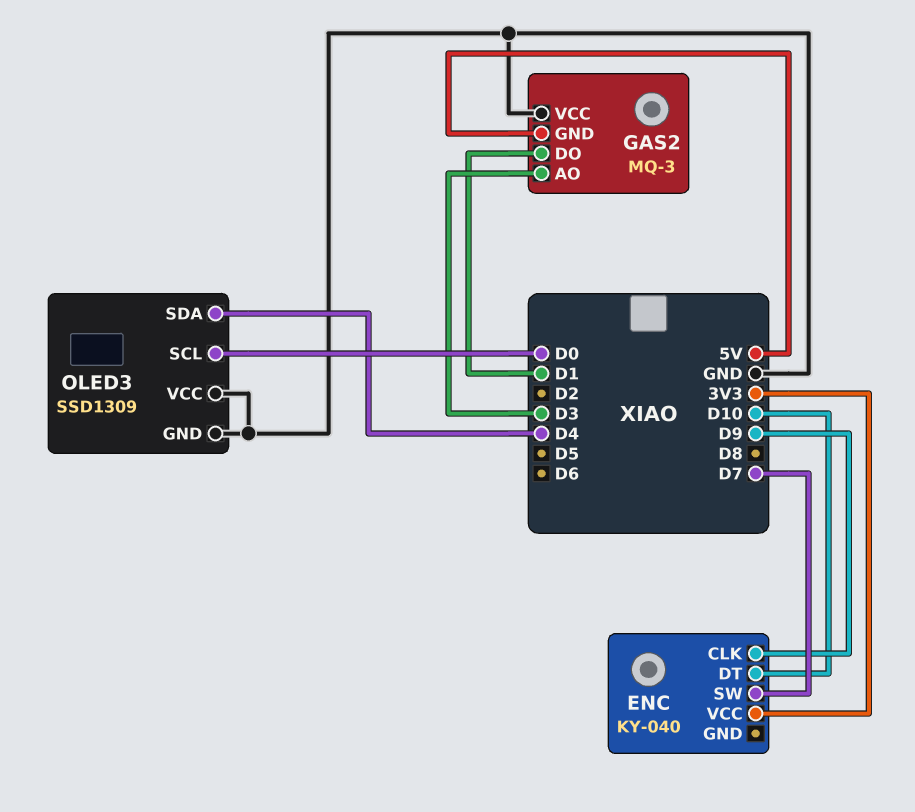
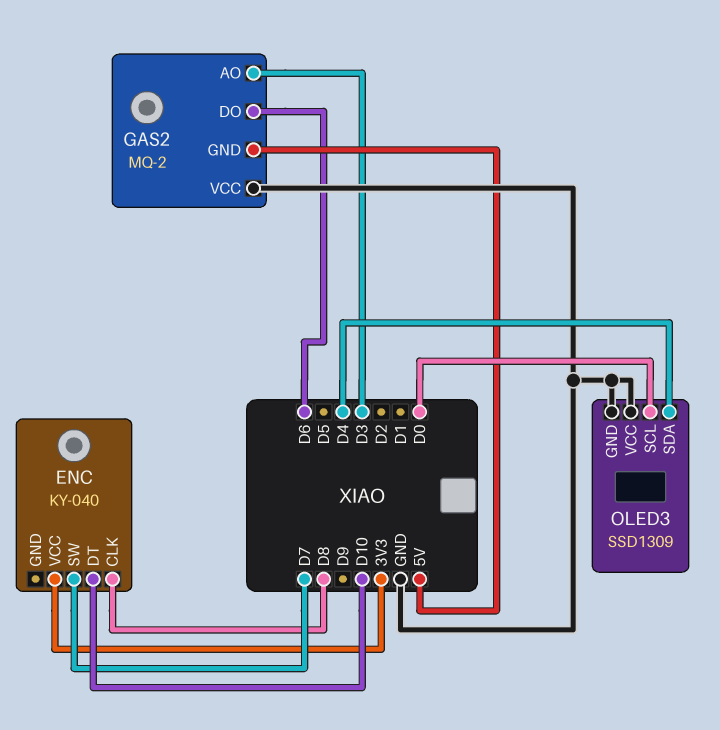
ENC pin CLK: D9 -> D8
GAS2: MQ-3 -> MQ-2
GAS2 pin DO: D1 -> D6

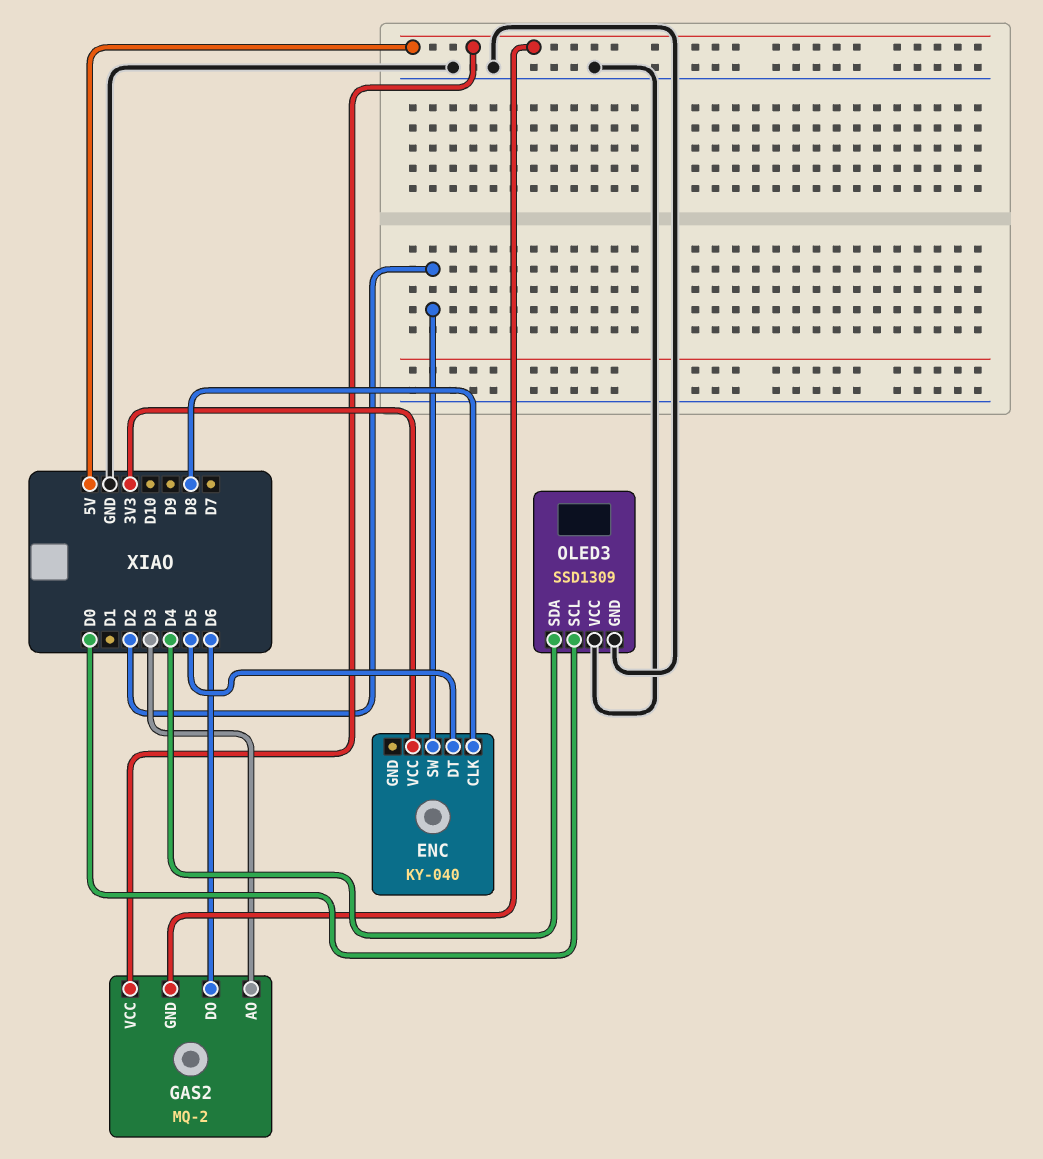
ENC pin DT: D10 -> D5
ENC pin SW: D7 -> D2
GAS2 pin VCC: GND -> 5V

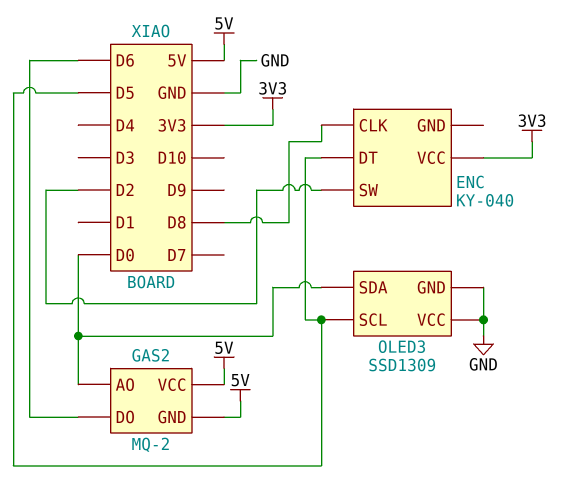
GAS2 pin AO: D3 -> D0
OLED3 pin SCL: D0 -> D5
OLED3 pin SDA: D4 -> D0

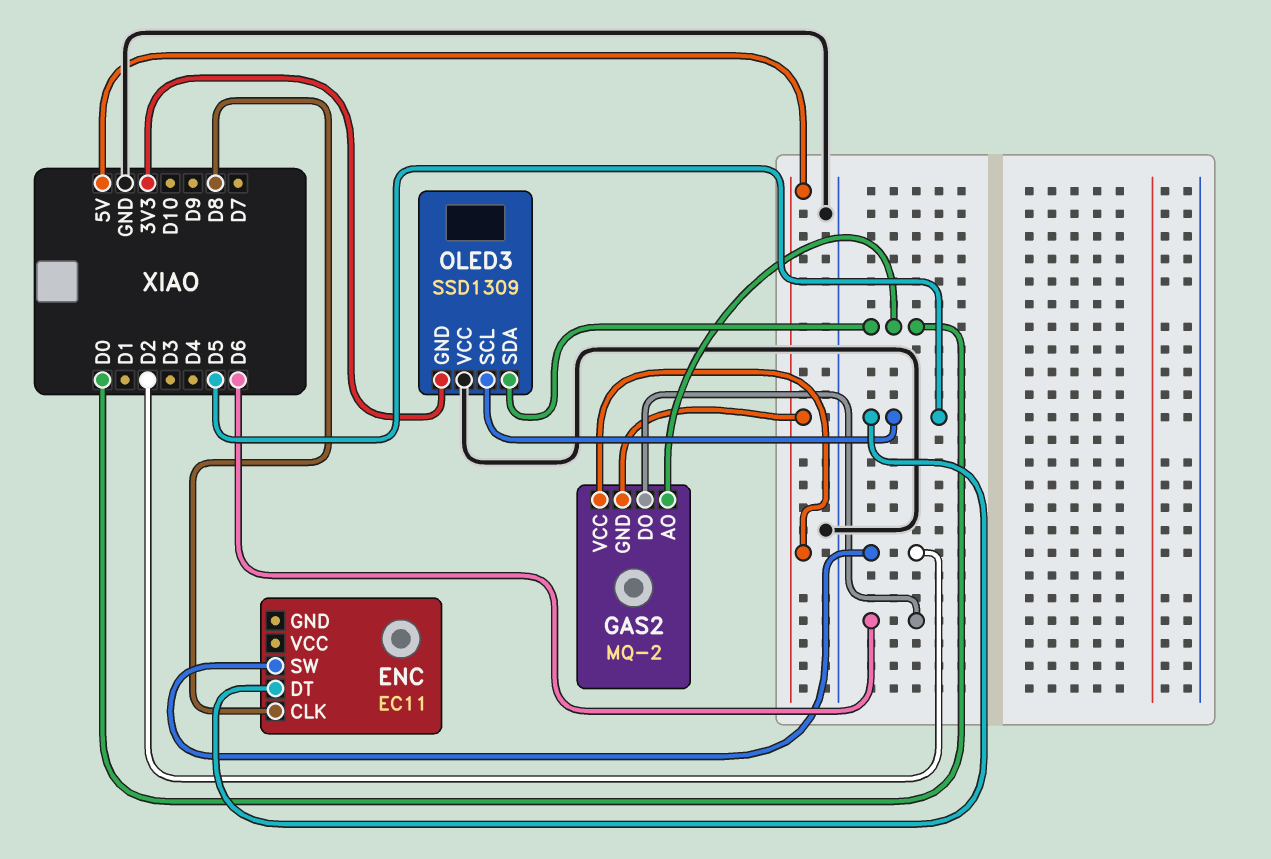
ENC: KY-040 -> EC11
ENC pin VCC: 3V3 -> none
OLED3 pin GND: GND -> 3V3

